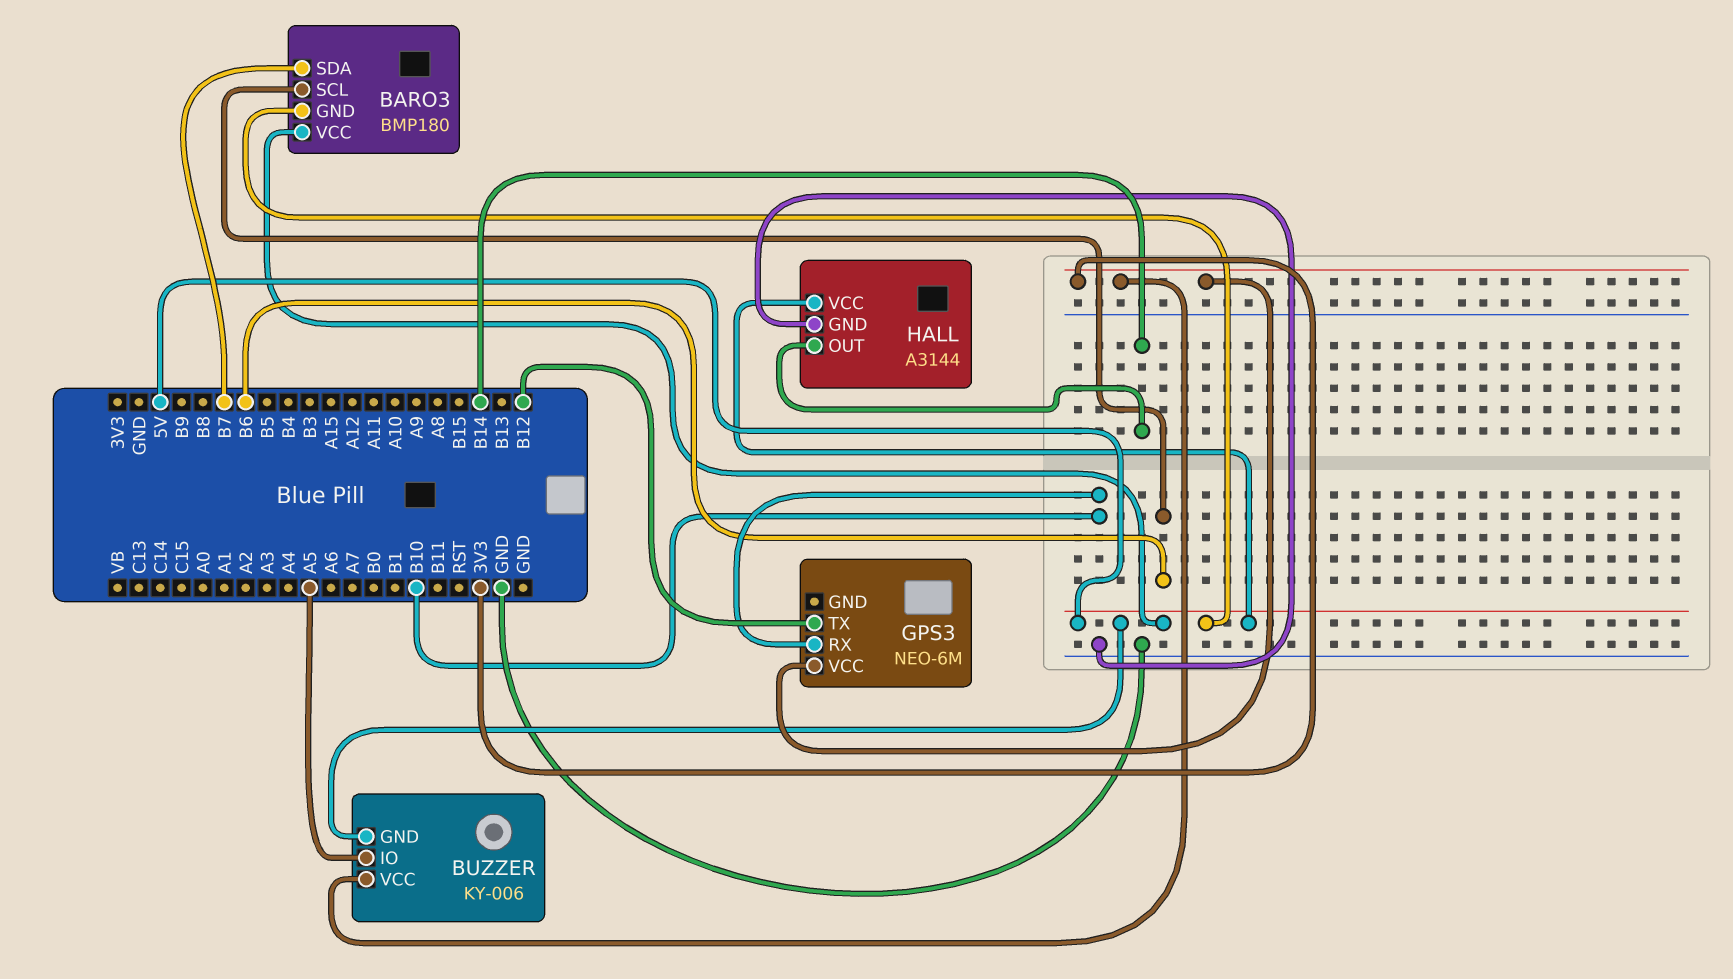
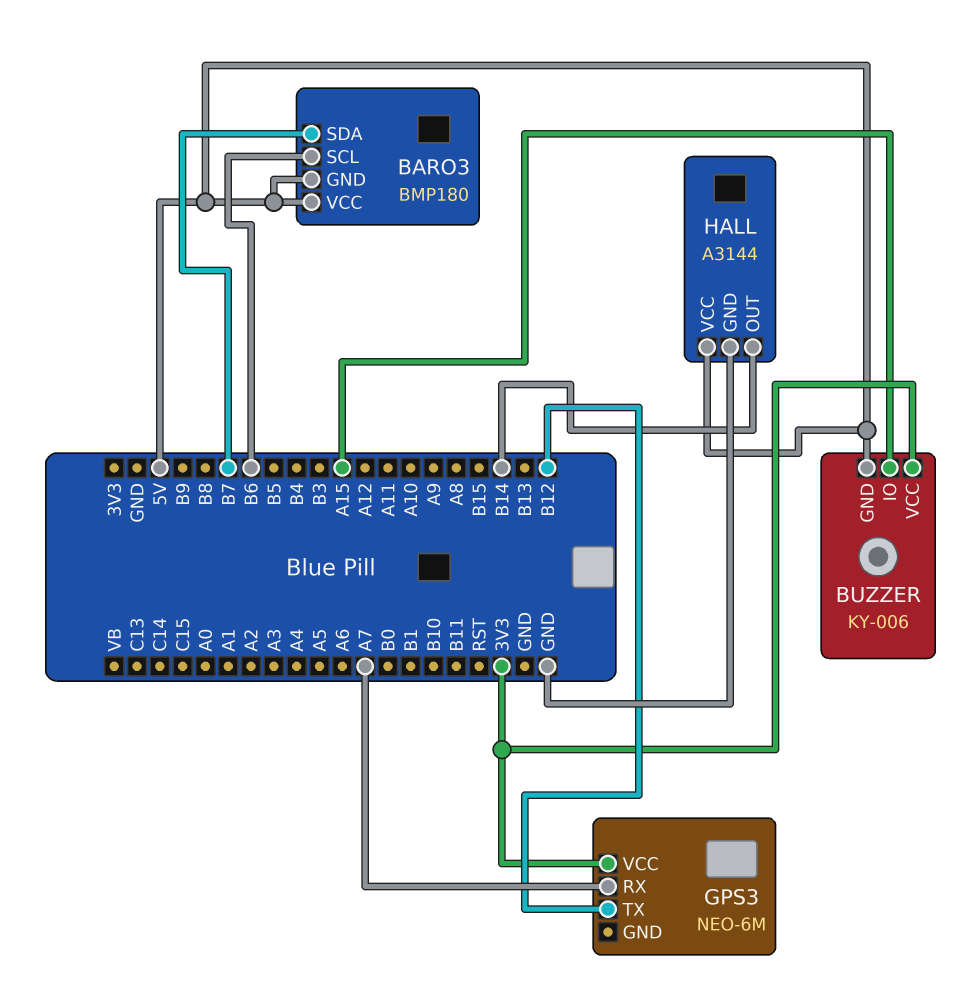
BUZZER pin IO: A5 -> A15
GPS3 pin RX: B10 -> A7

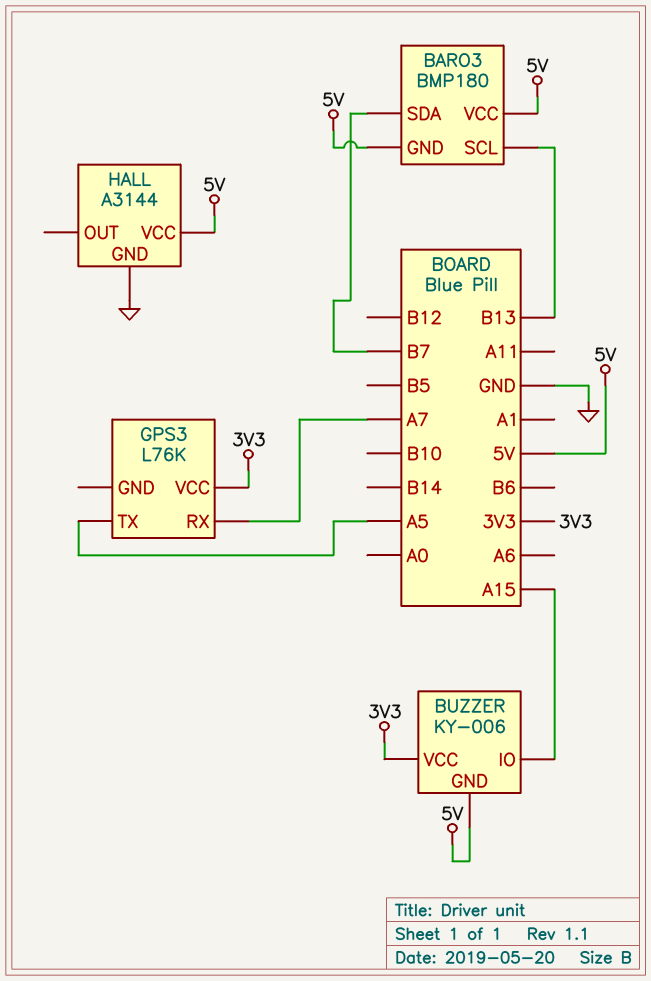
BARO3 pin SCL: B6 -> B13
GPS3: NEO-6M -> L76K
GPS3 pin TX: B12 -> A5
HALL pin OUT: B14 -> none

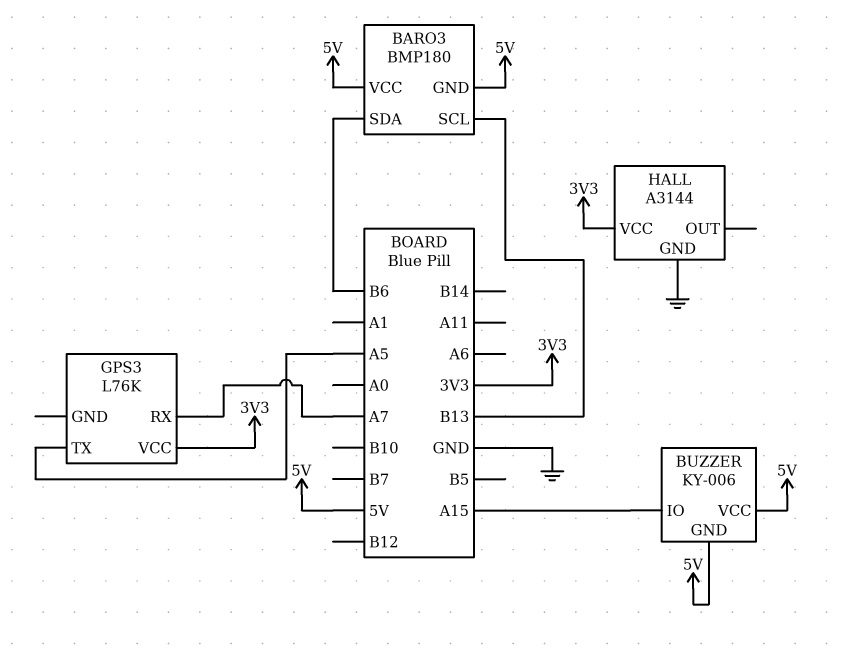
BARO3 pin SDA: B7 -> B6
BUZZER pin VCC: 3V3 -> 5V
HALL pin VCC: 5V -> 3V3

